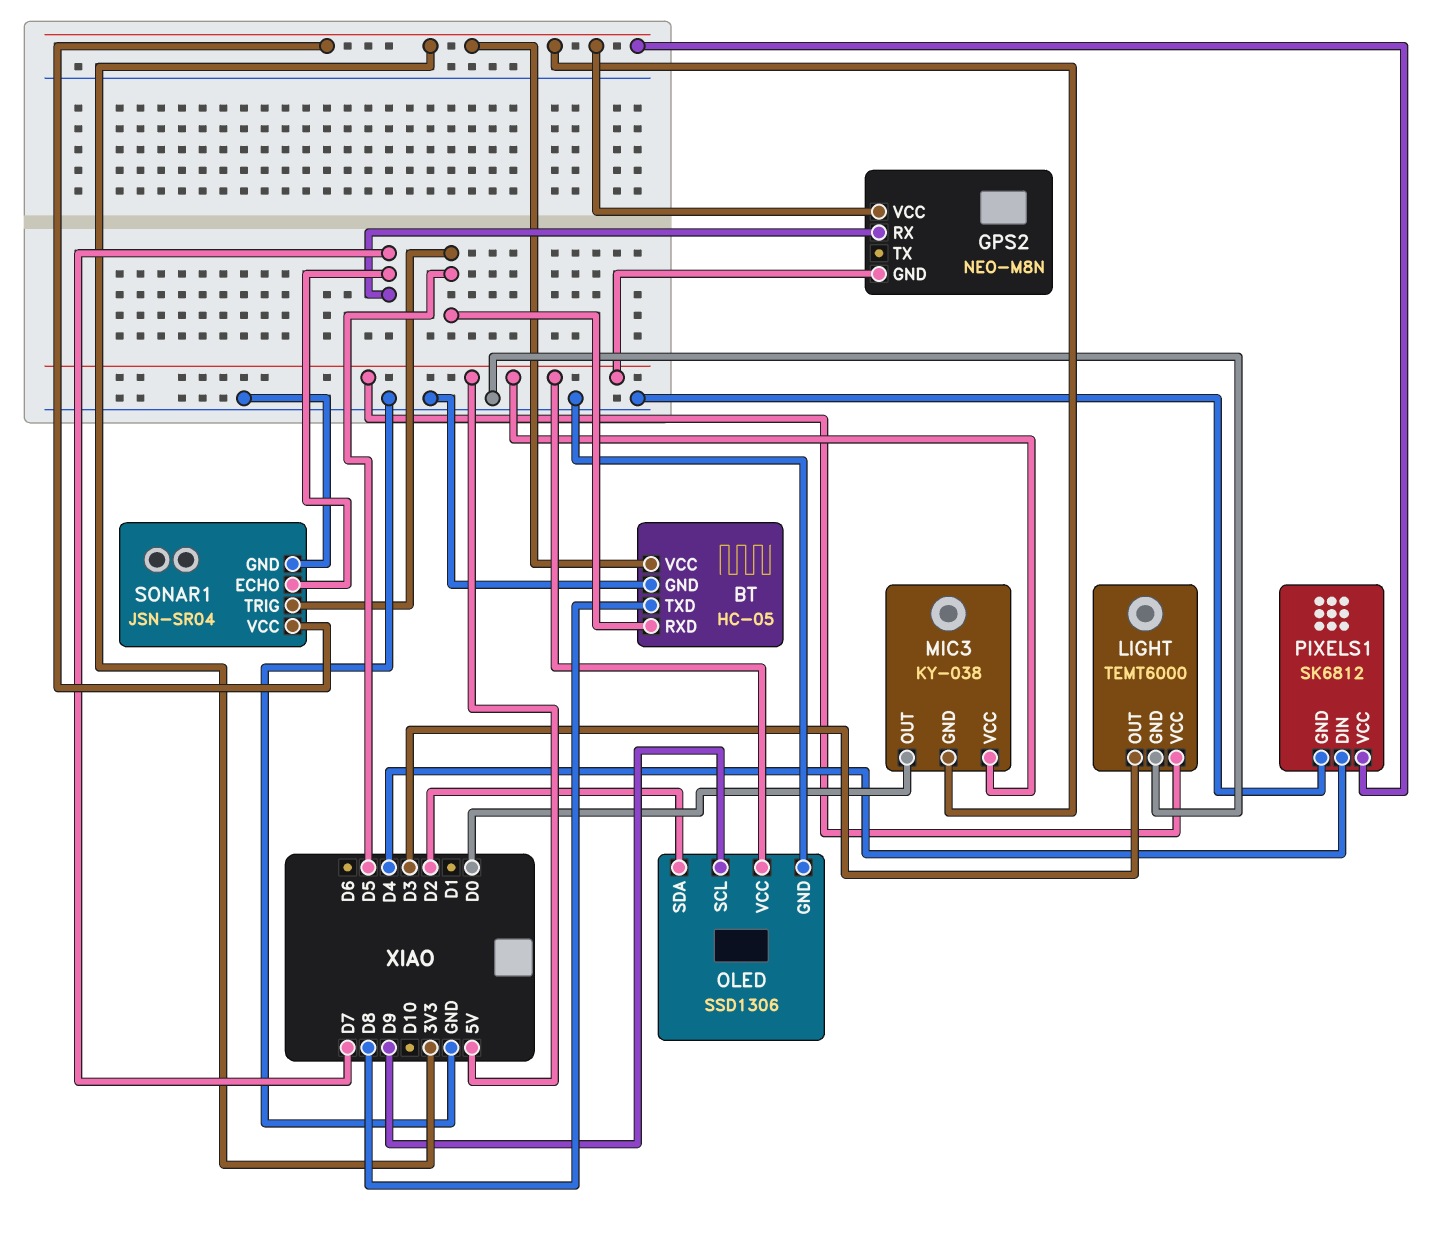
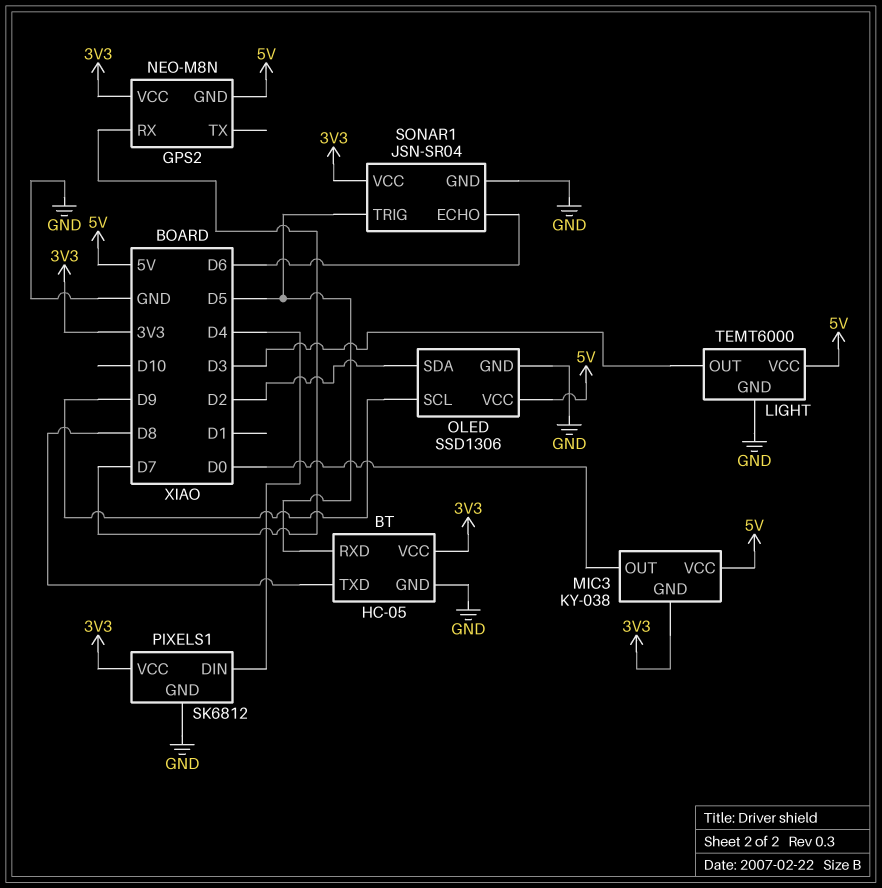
SONAR1 pin ECHO: D7 -> D6

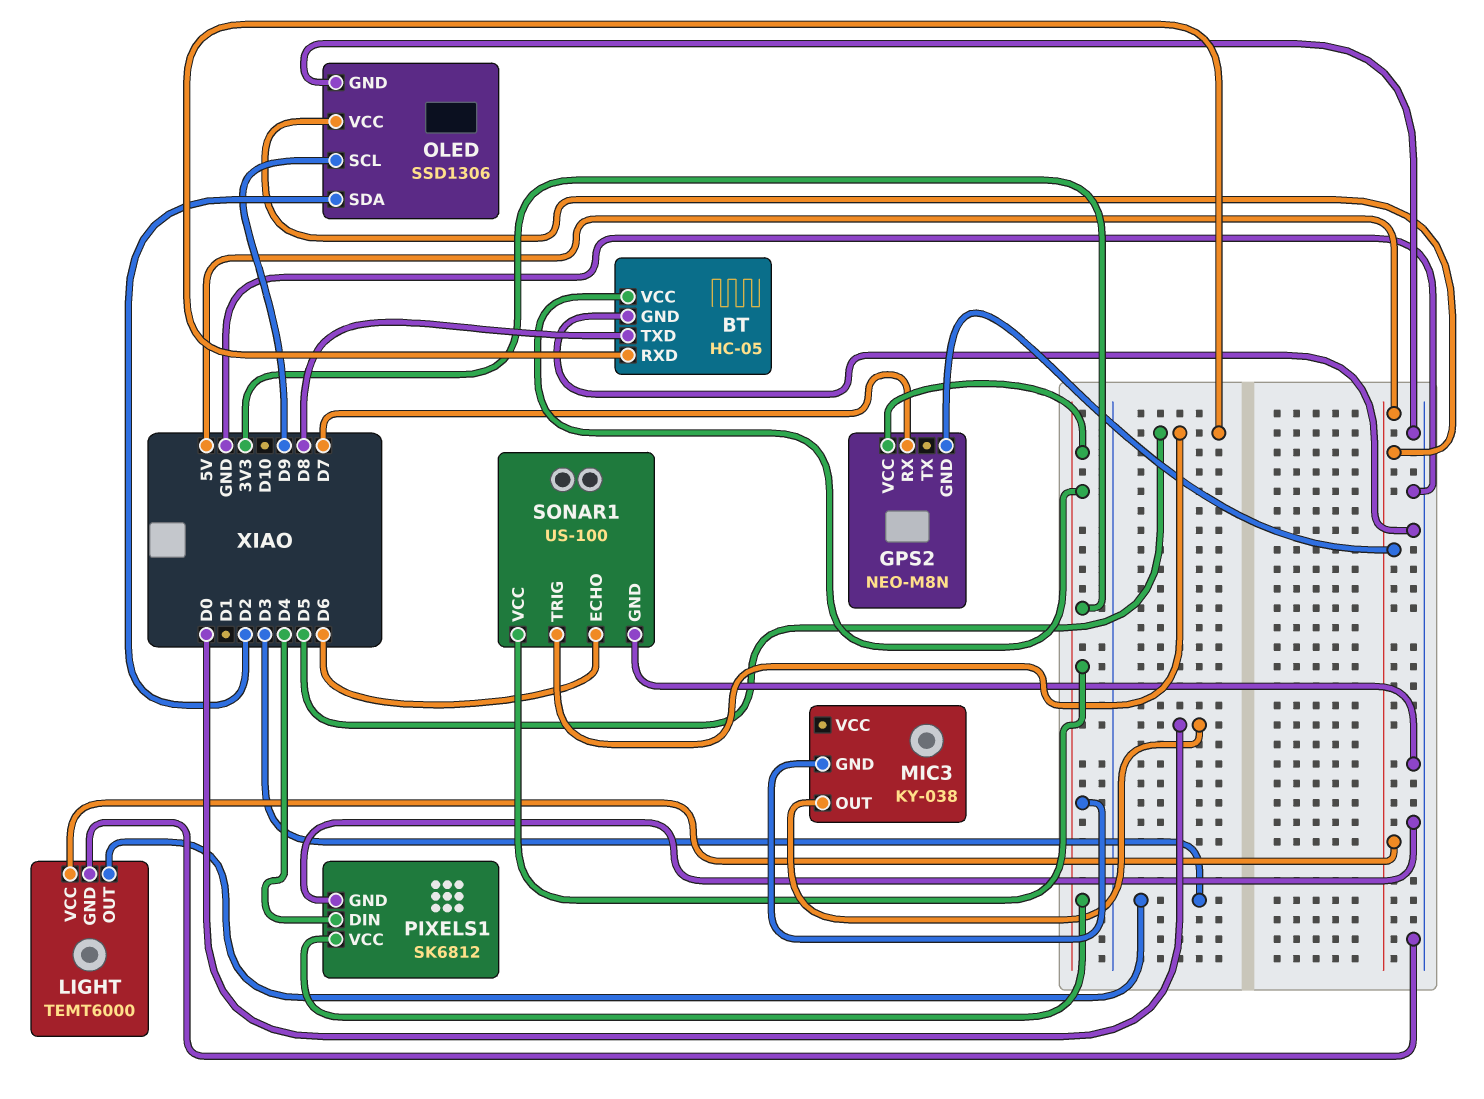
MIC3 pin VCC: 5V -> none
SONAR1: JSN-SR04 -> US-100

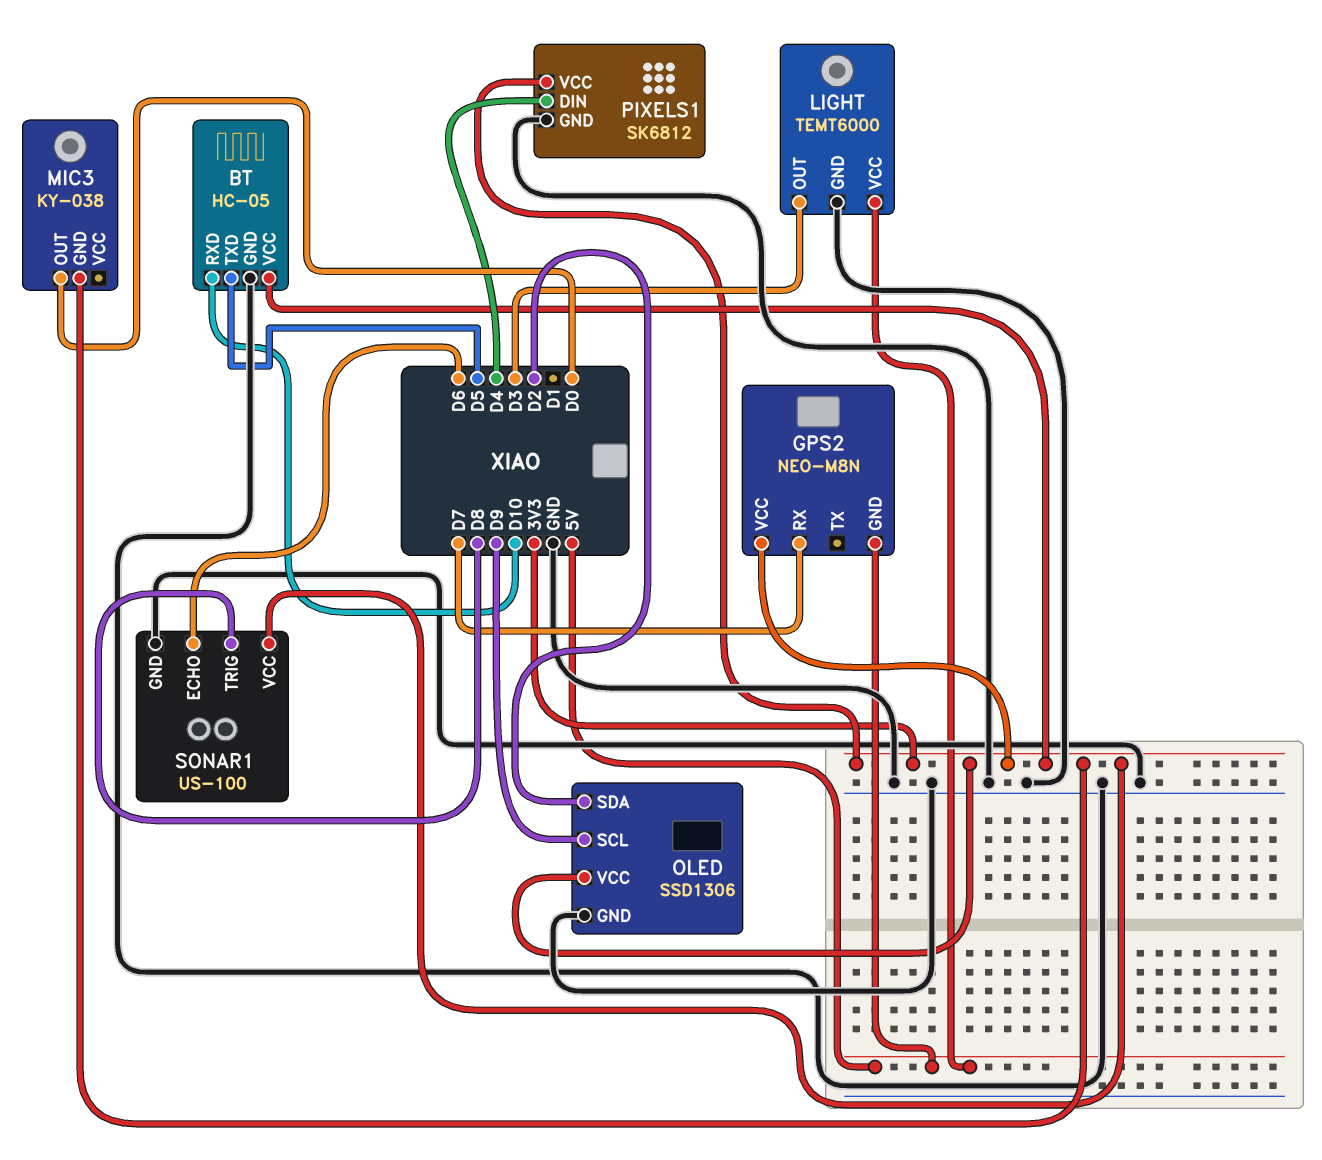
BT pin RXD: D5 -> D10
BT pin TXD: D8 -> D5
OLED pin VCC: 5V -> 3V3
SONAR1 pin TRIG: D5 -> D8

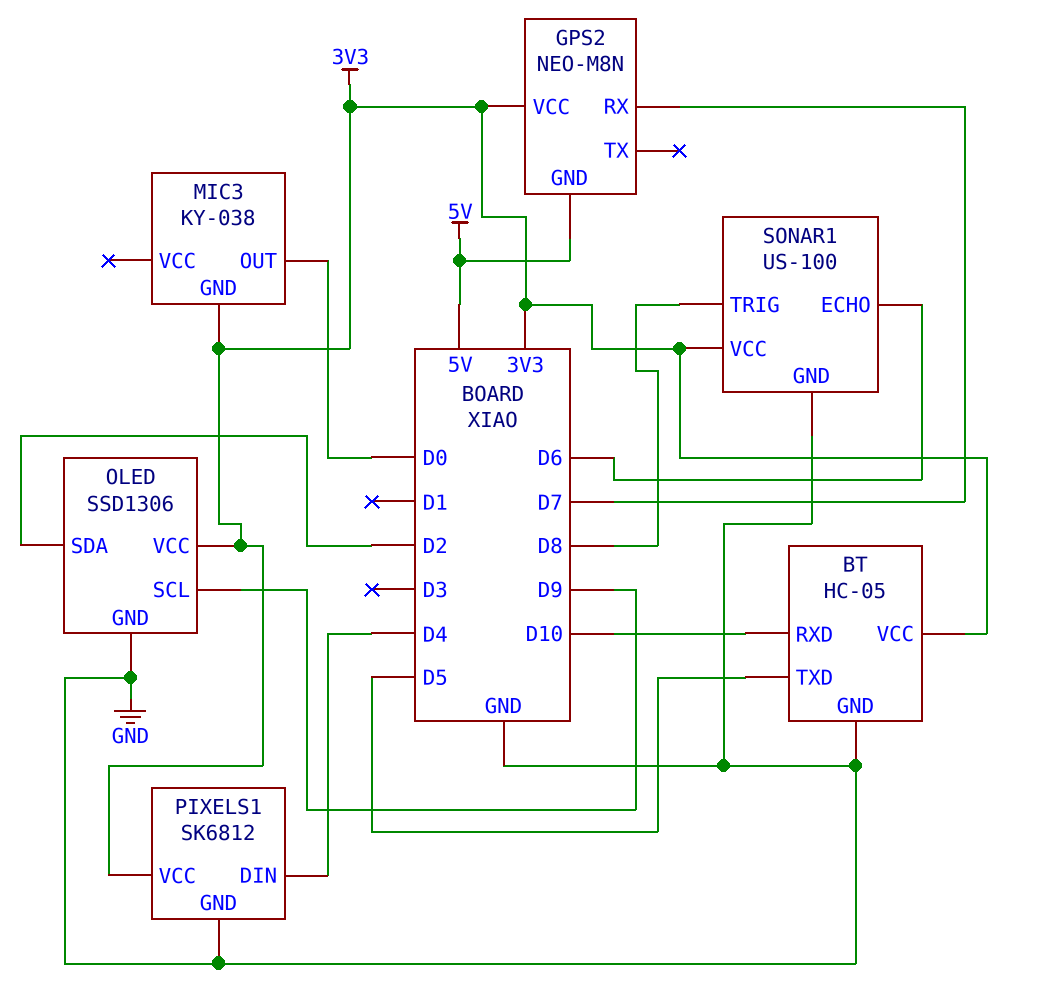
LIGHT: TEMT6000 -> none
LIGHT pin GND: GND -> none
LIGHT pin OUT: D3 -> none
LIGHT pin VCC: 5V -> none

